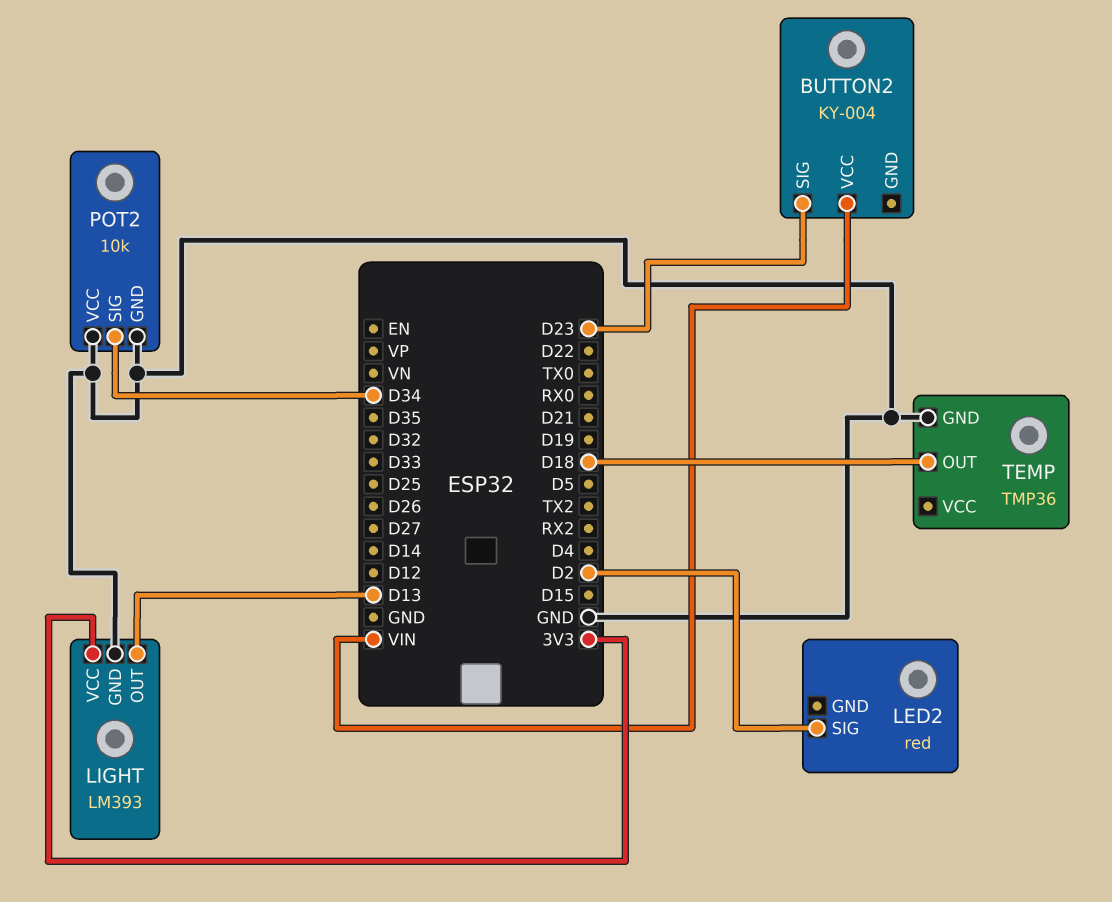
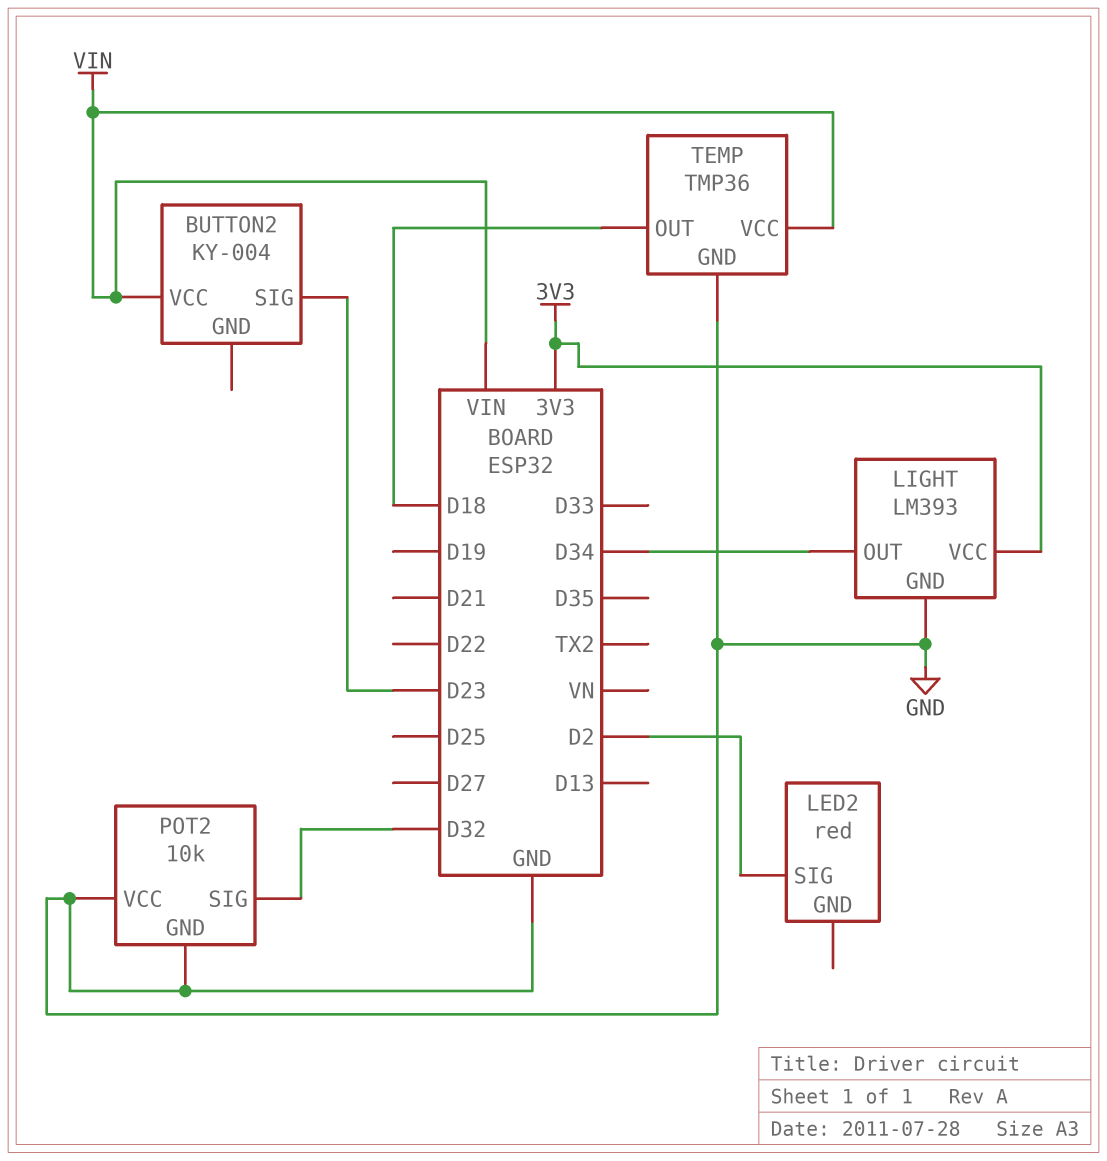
LIGHT pin OUT: D13 -> D34
POT2 pin SIG: D34 -> D32
TEMP pin VCC: none -> VIN

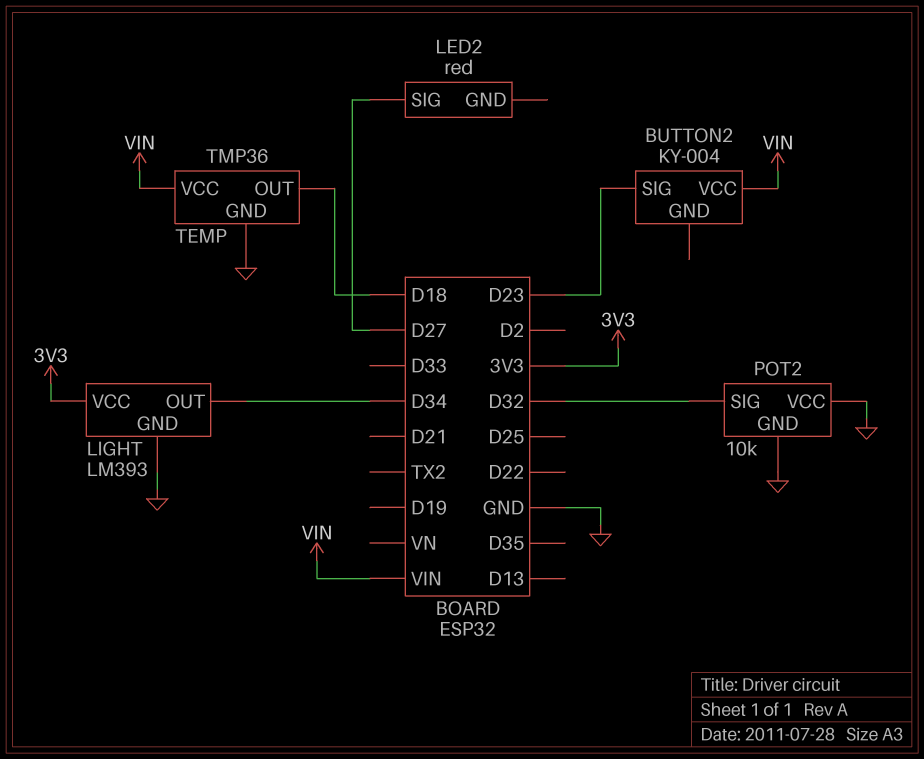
LED2 pin SIG: D2 -> D27

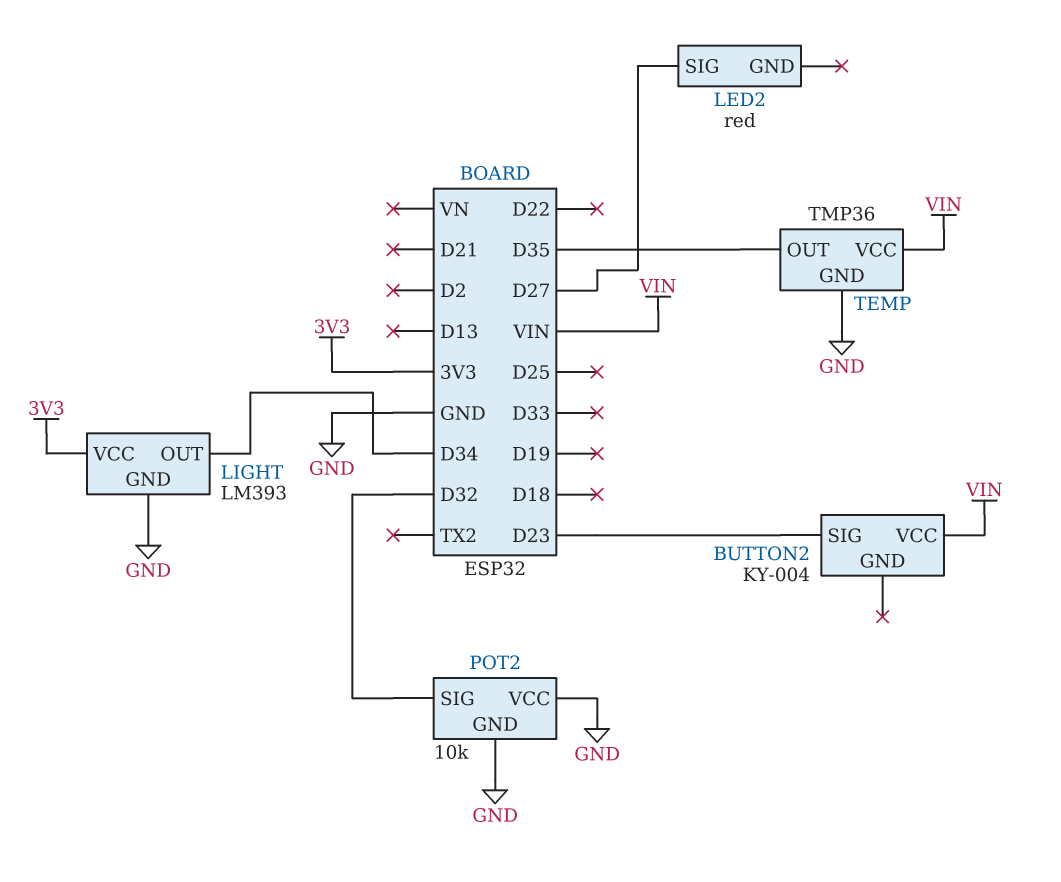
TEMP pin OUT: D18 -> D35

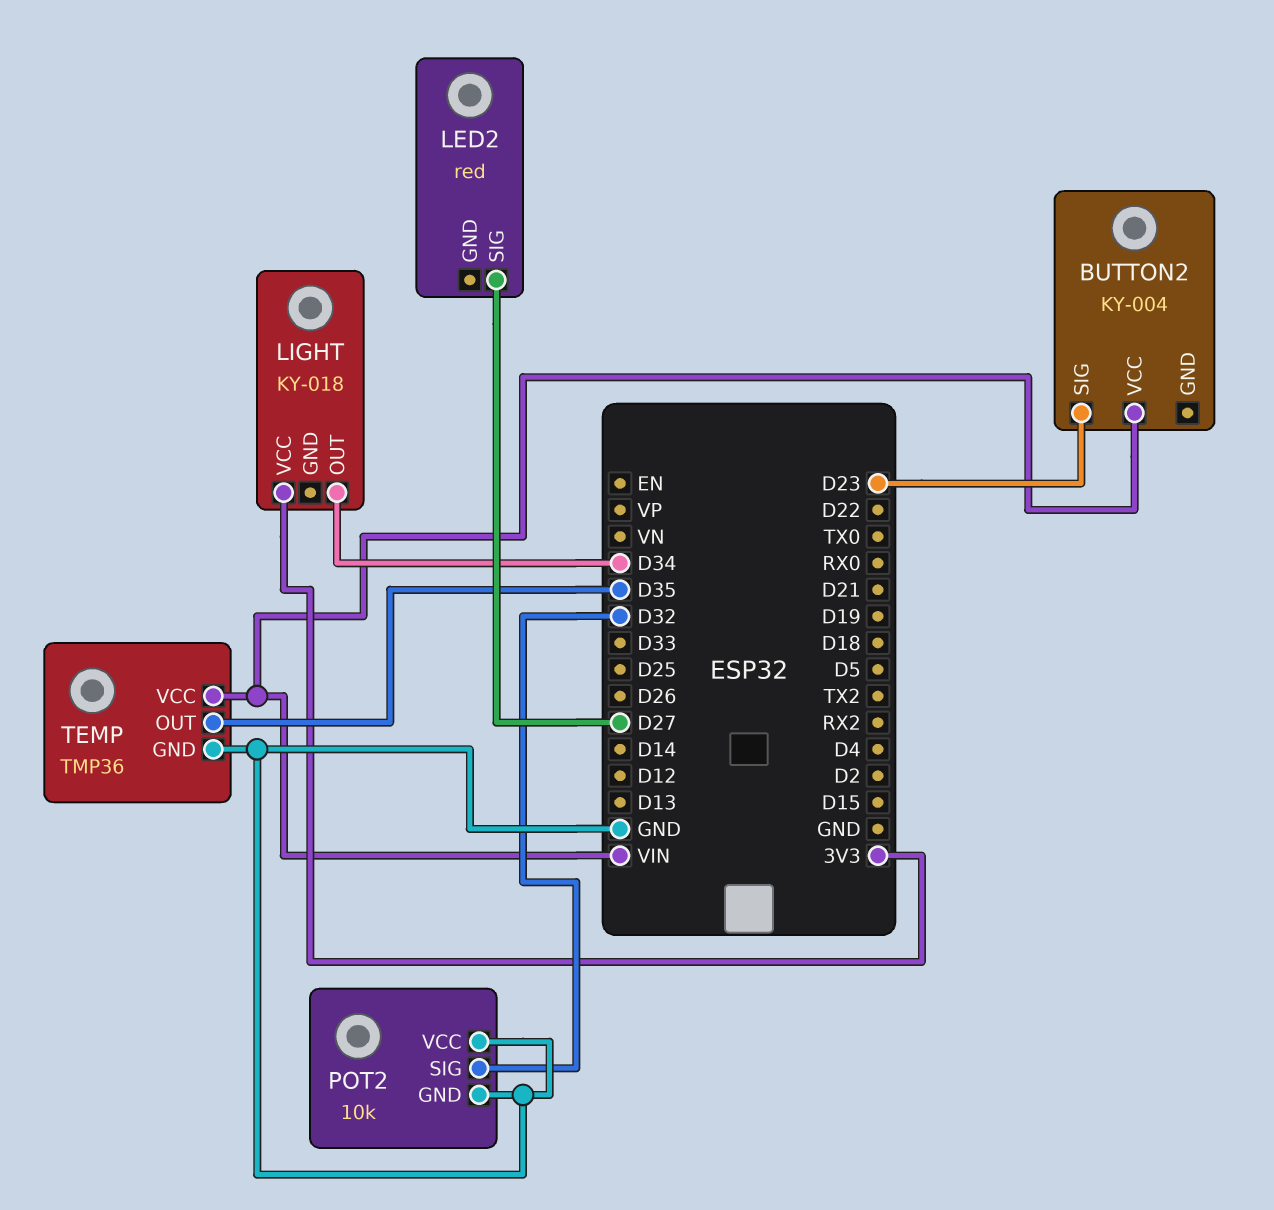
LIGHT: LM393 -> KY-018
LIGHT pin GND: GND -> none

